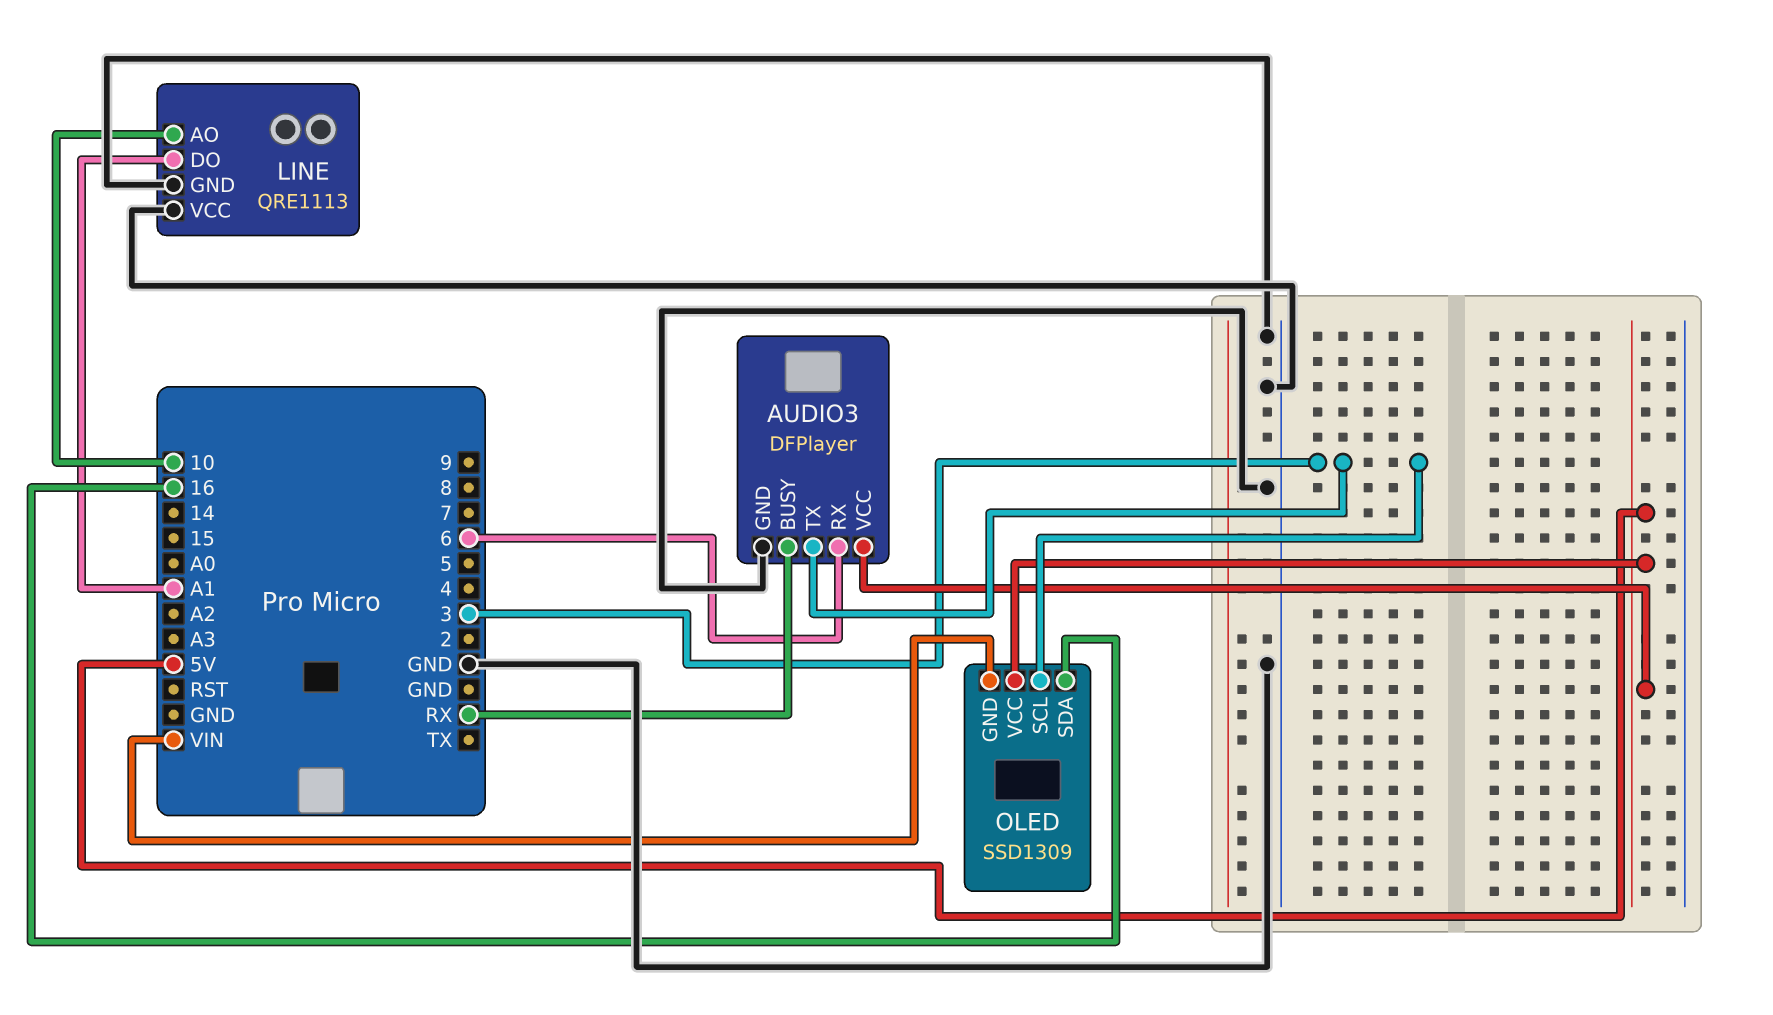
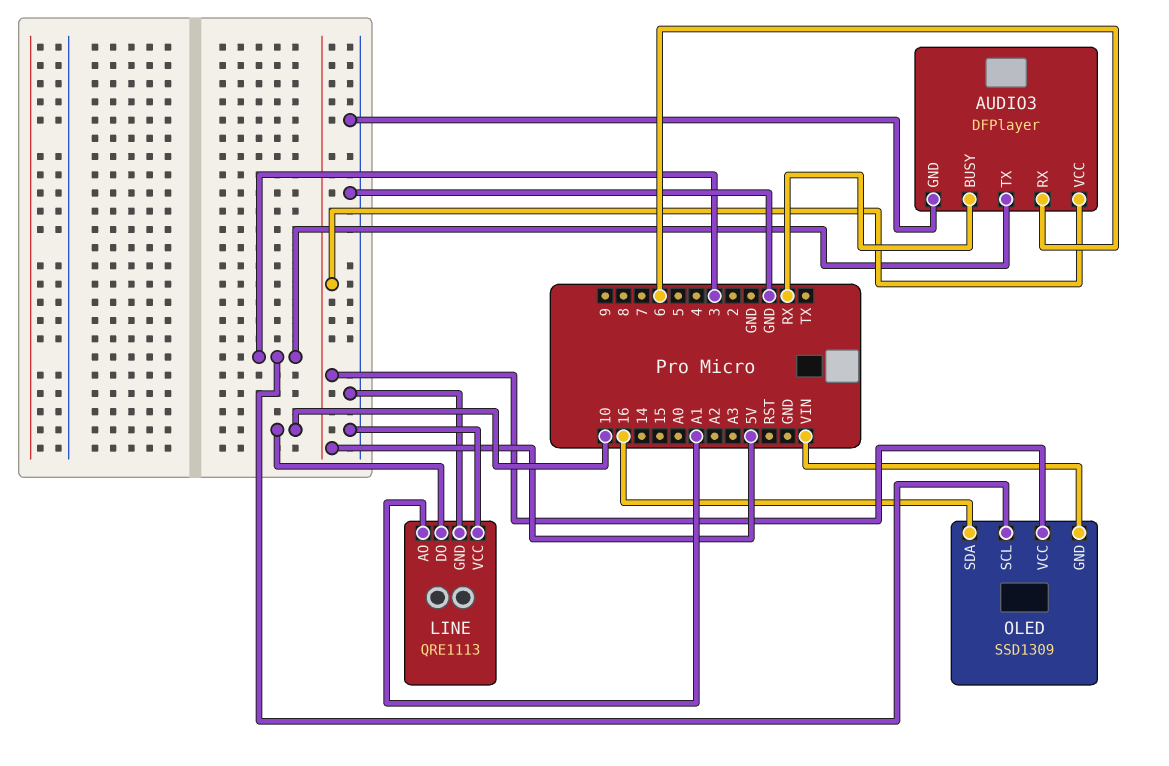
LINE pin AO: 10 -> A1
LINE pin DO: A1 -> 10

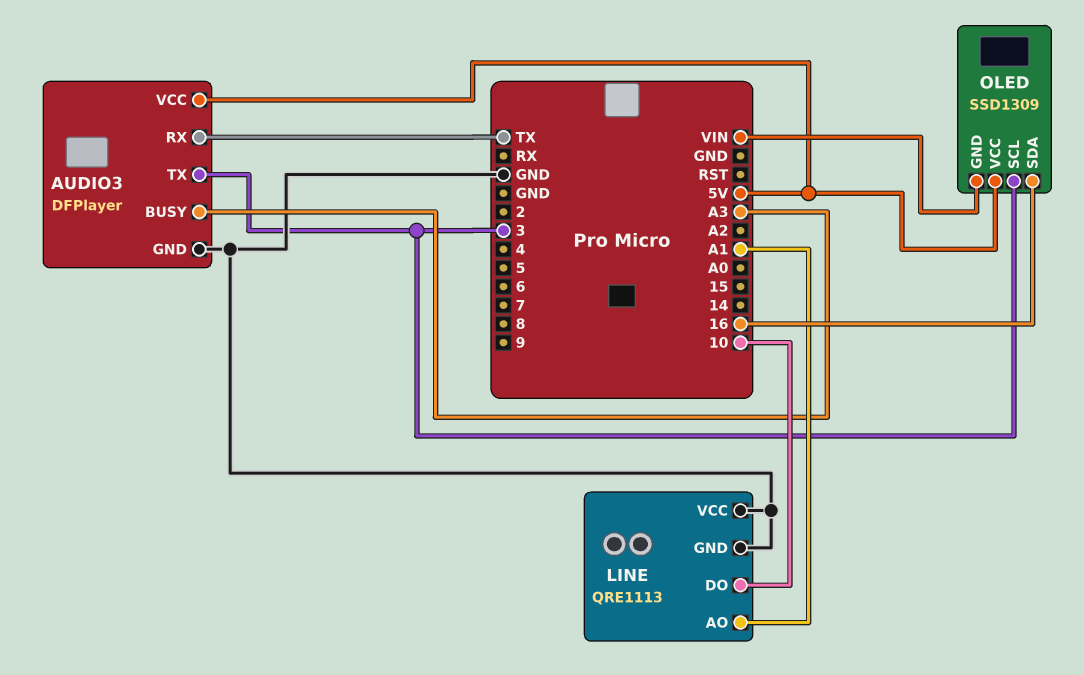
AUDIO3 pin BUSY: RX -> A3
AUDIO3 pin RX: 6 -> TX

